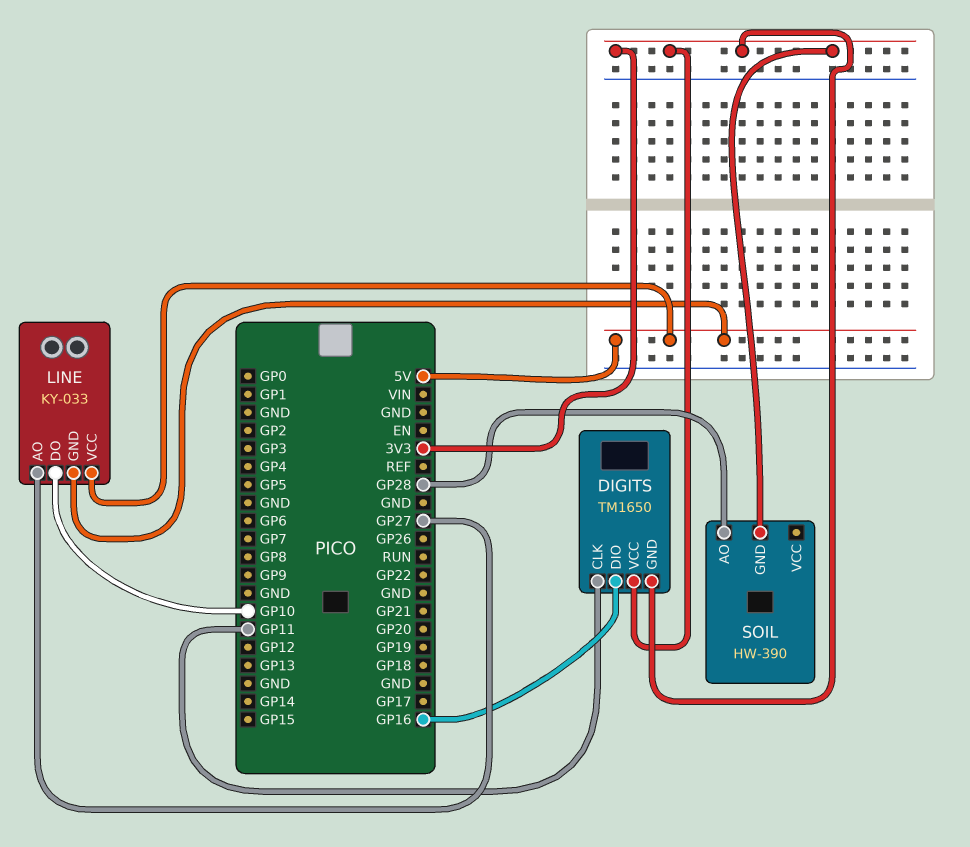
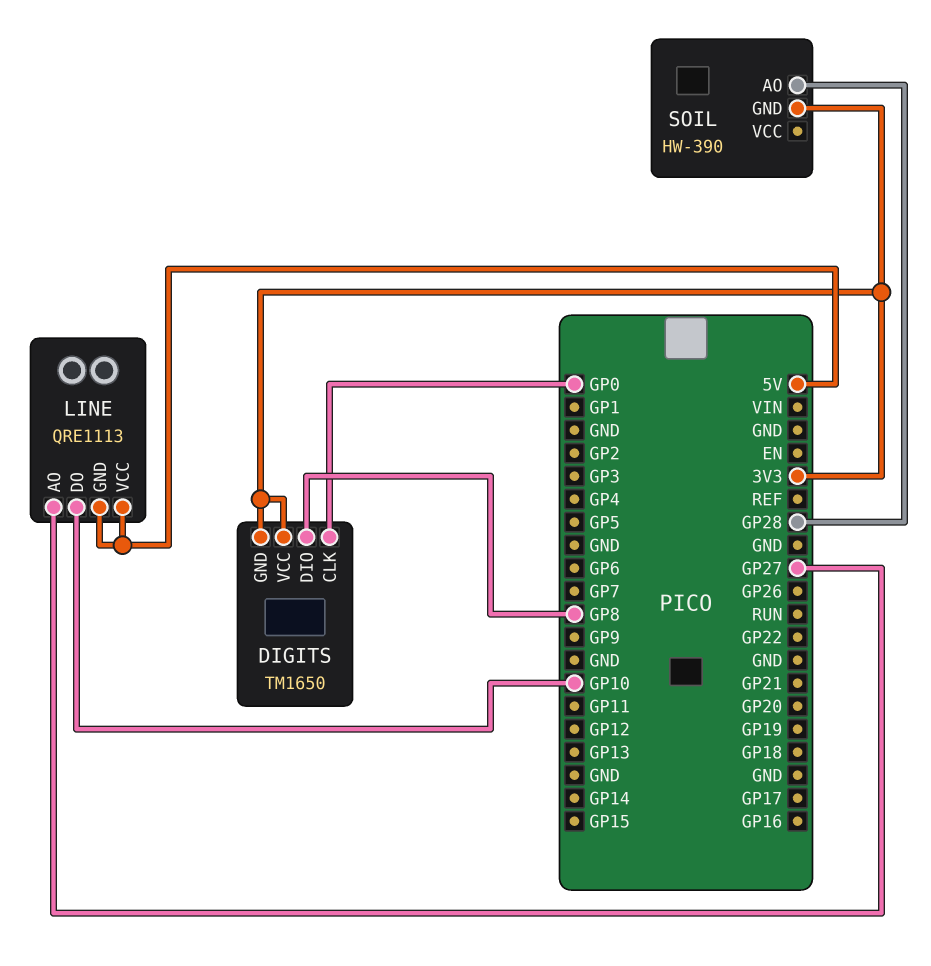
DIGITS pin CLK: GP11 -> GP0
DIGITS pin DIO: GP16 -> GP8
LINE: KY-033 -> QRE1113

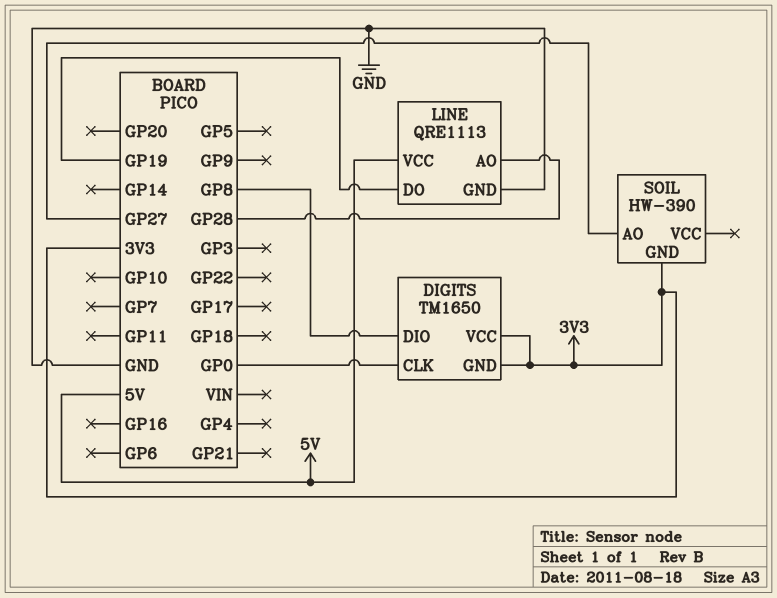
LINE pin AO: GP27 -> GP28
LINE pin DO: GP10 -> GP19
LINE pin GND: 5V -> GND
SOIL pin AO: GP28 -> GP27

